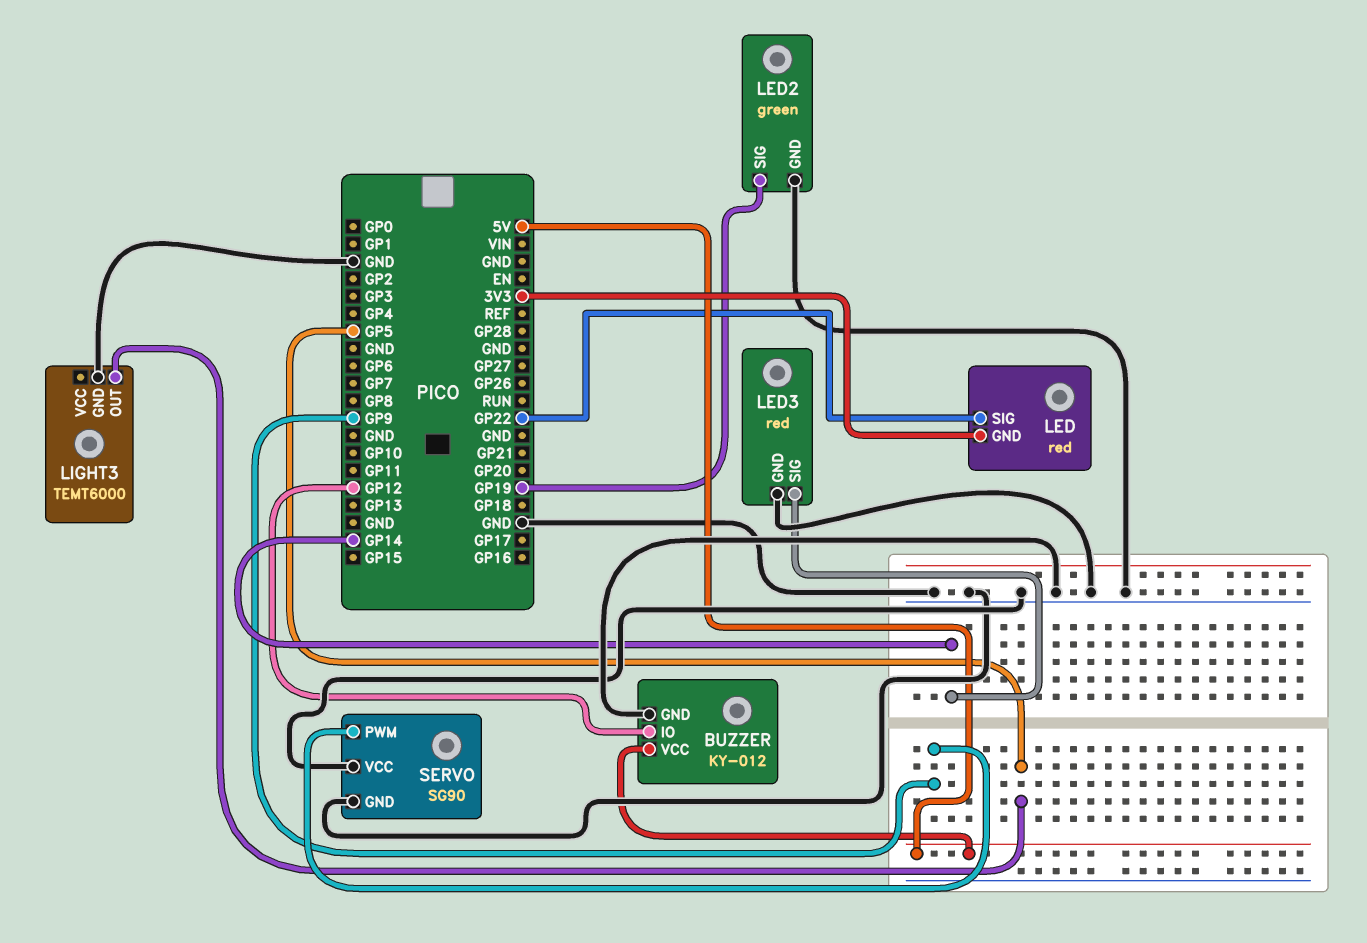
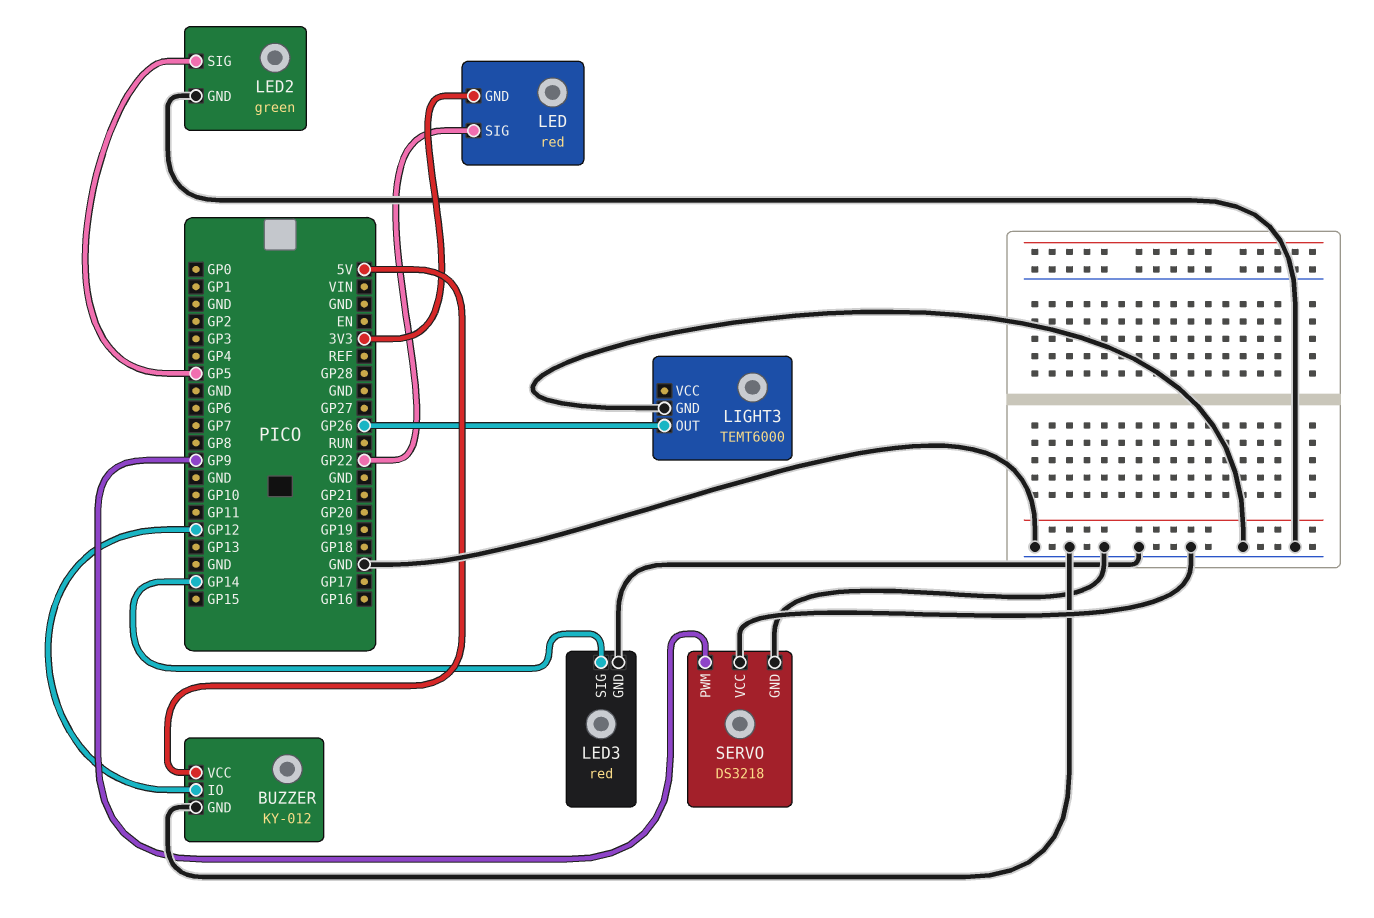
LED2 pin SIG: GP19 -> GP5
LIGHT3 pin OUT: GP5 -> GP26
SERVO: SG90 -> DS3218

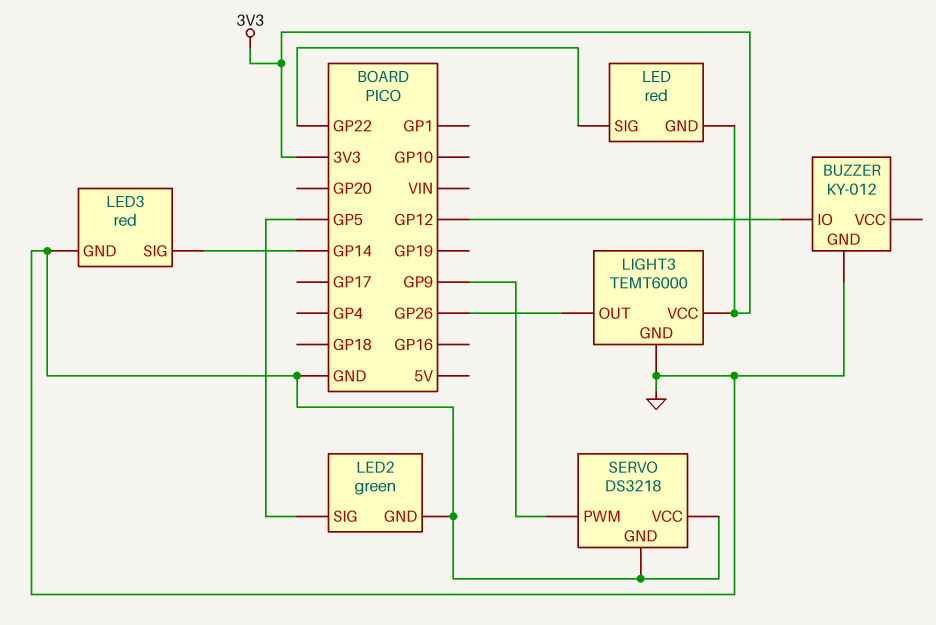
BUZZER pin VCC: 5V -> none
LIGHT3 pin VCC: none -> 3V3

